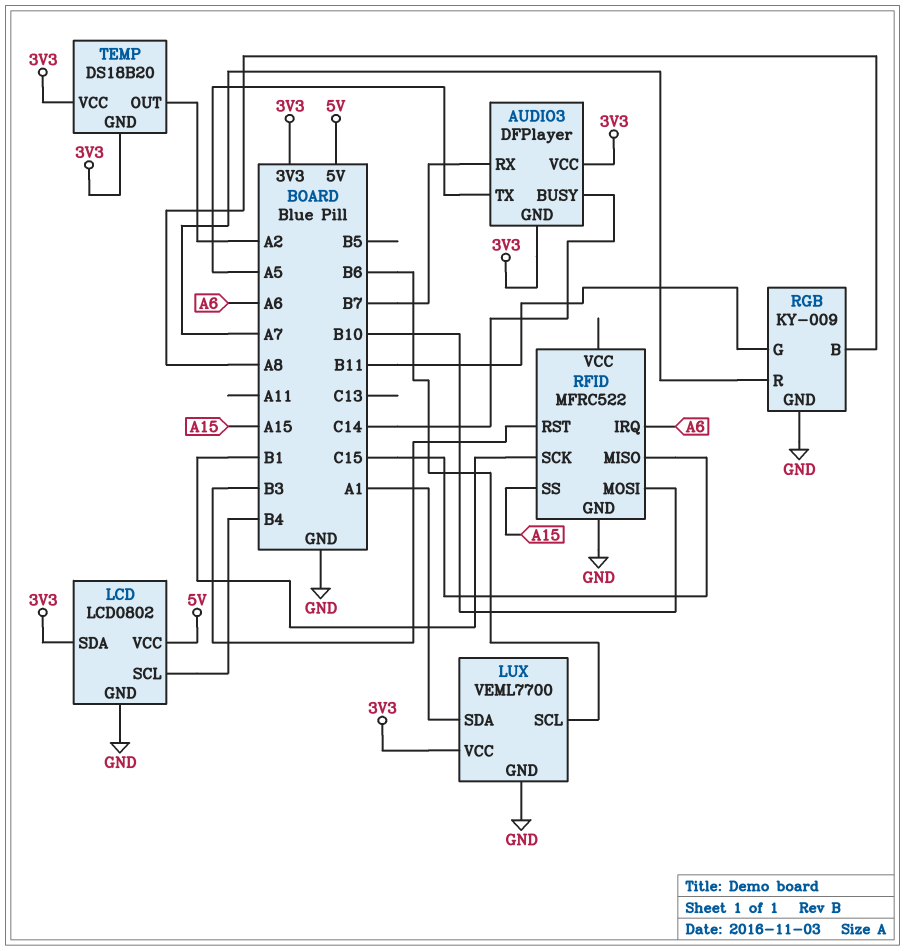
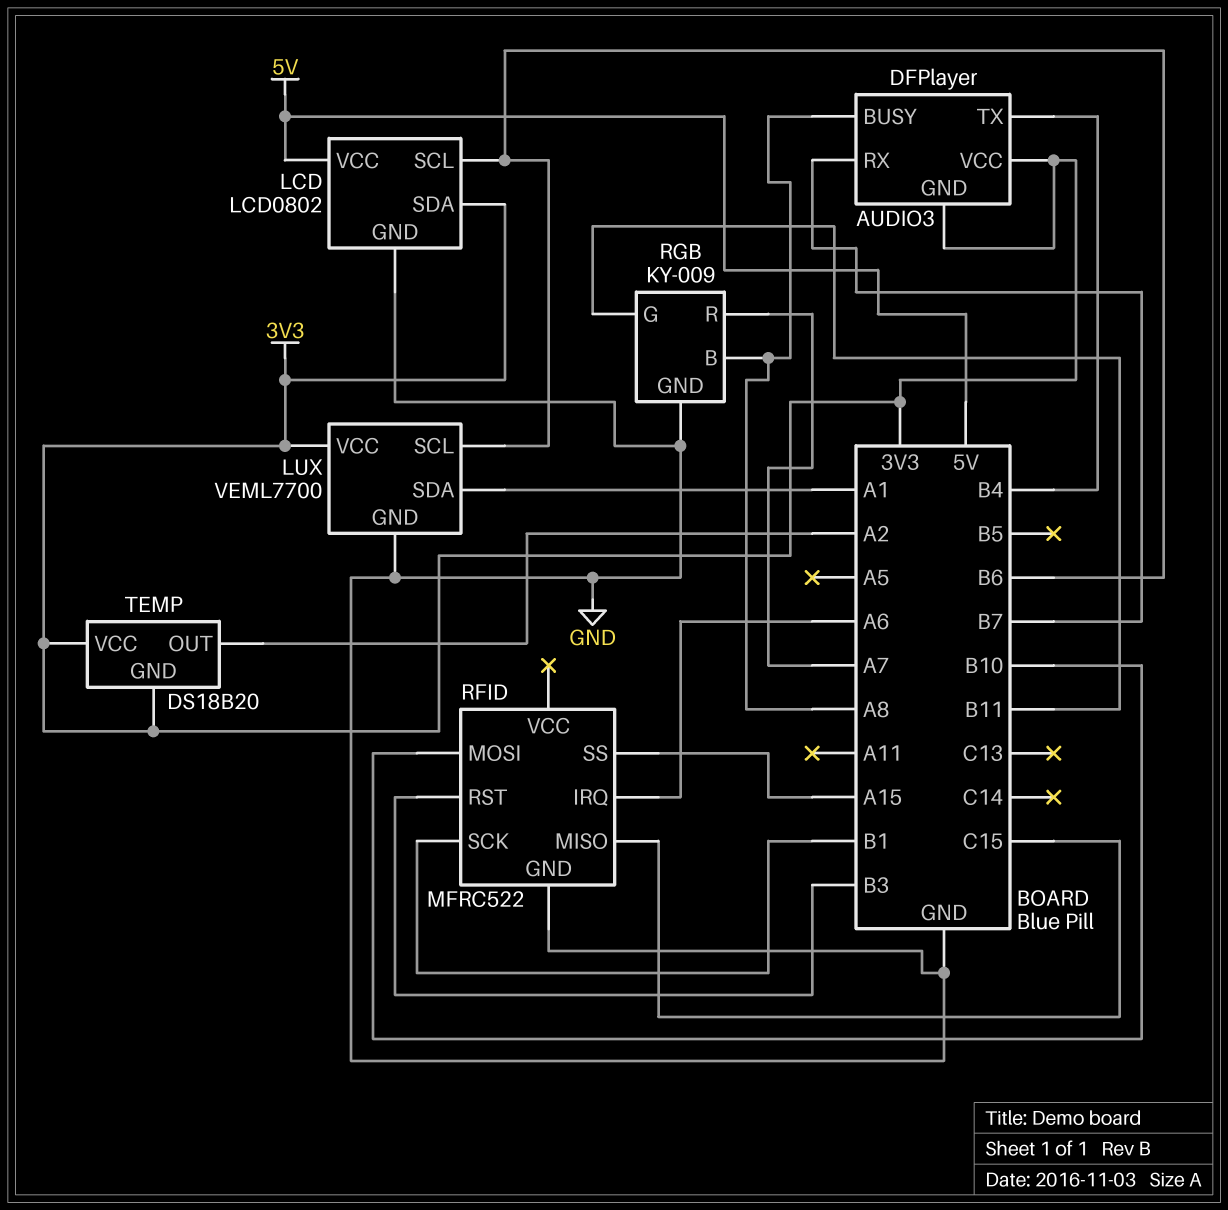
AUDIO3 pin BUSY: C14 -> A8
AUDIO3 pin TX: A5 -> B4
LCD pin SCL: B4 -> B6

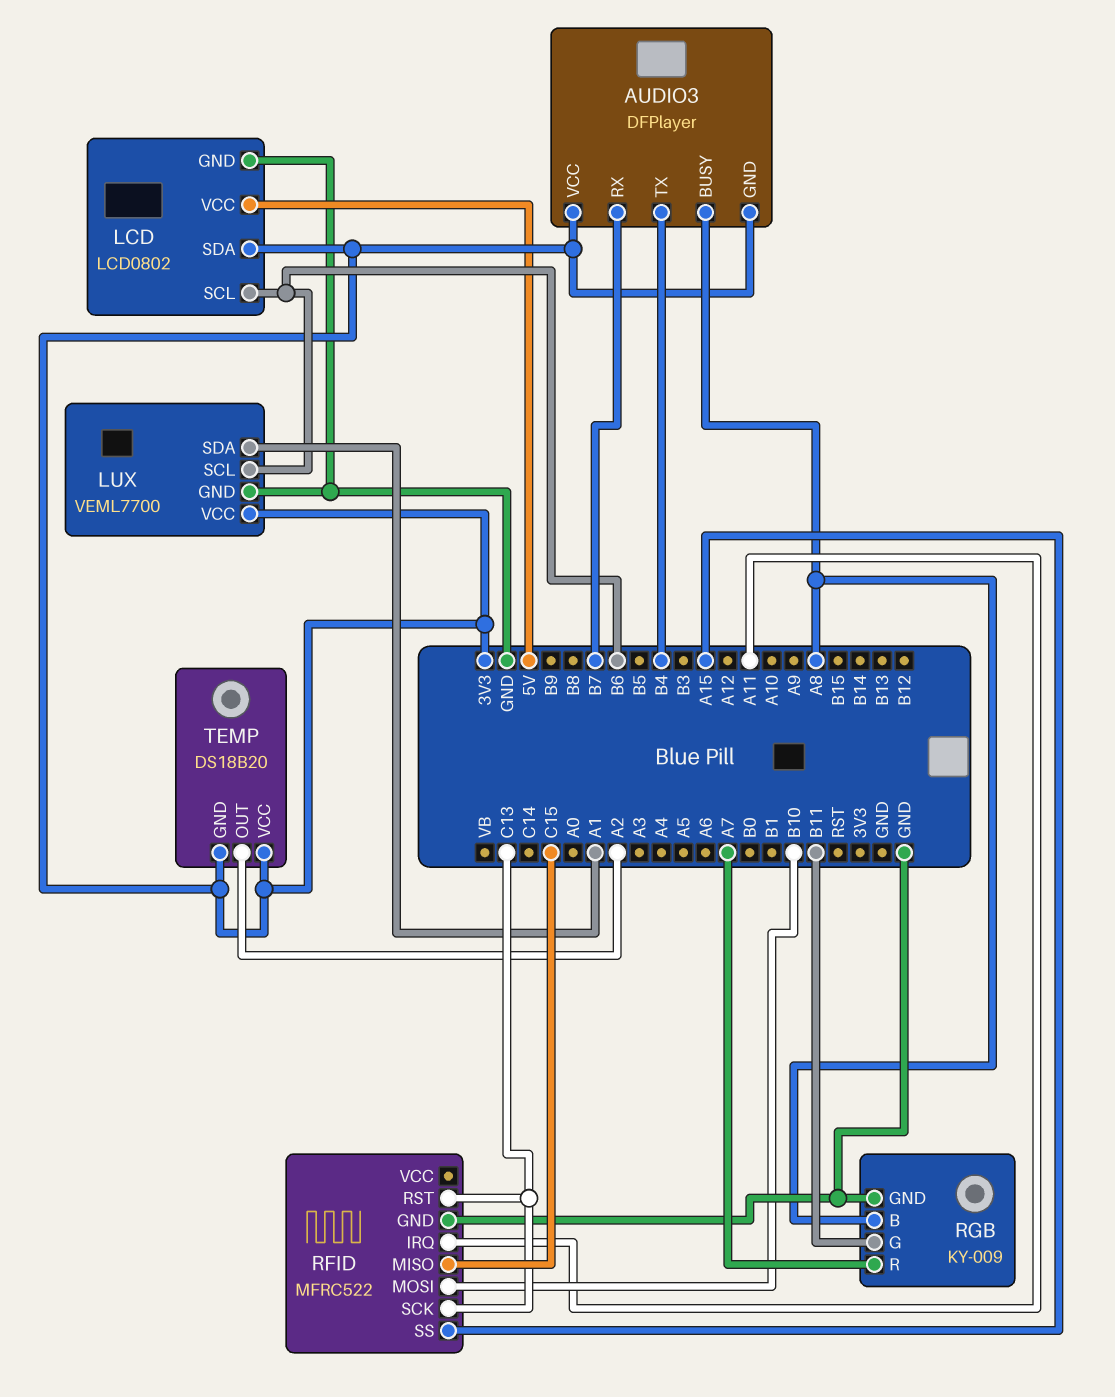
RFID pin IRQ: A6 -> A11
RFID pin RST: B3 -> C13
RFID pin SCK: B1 -> C13

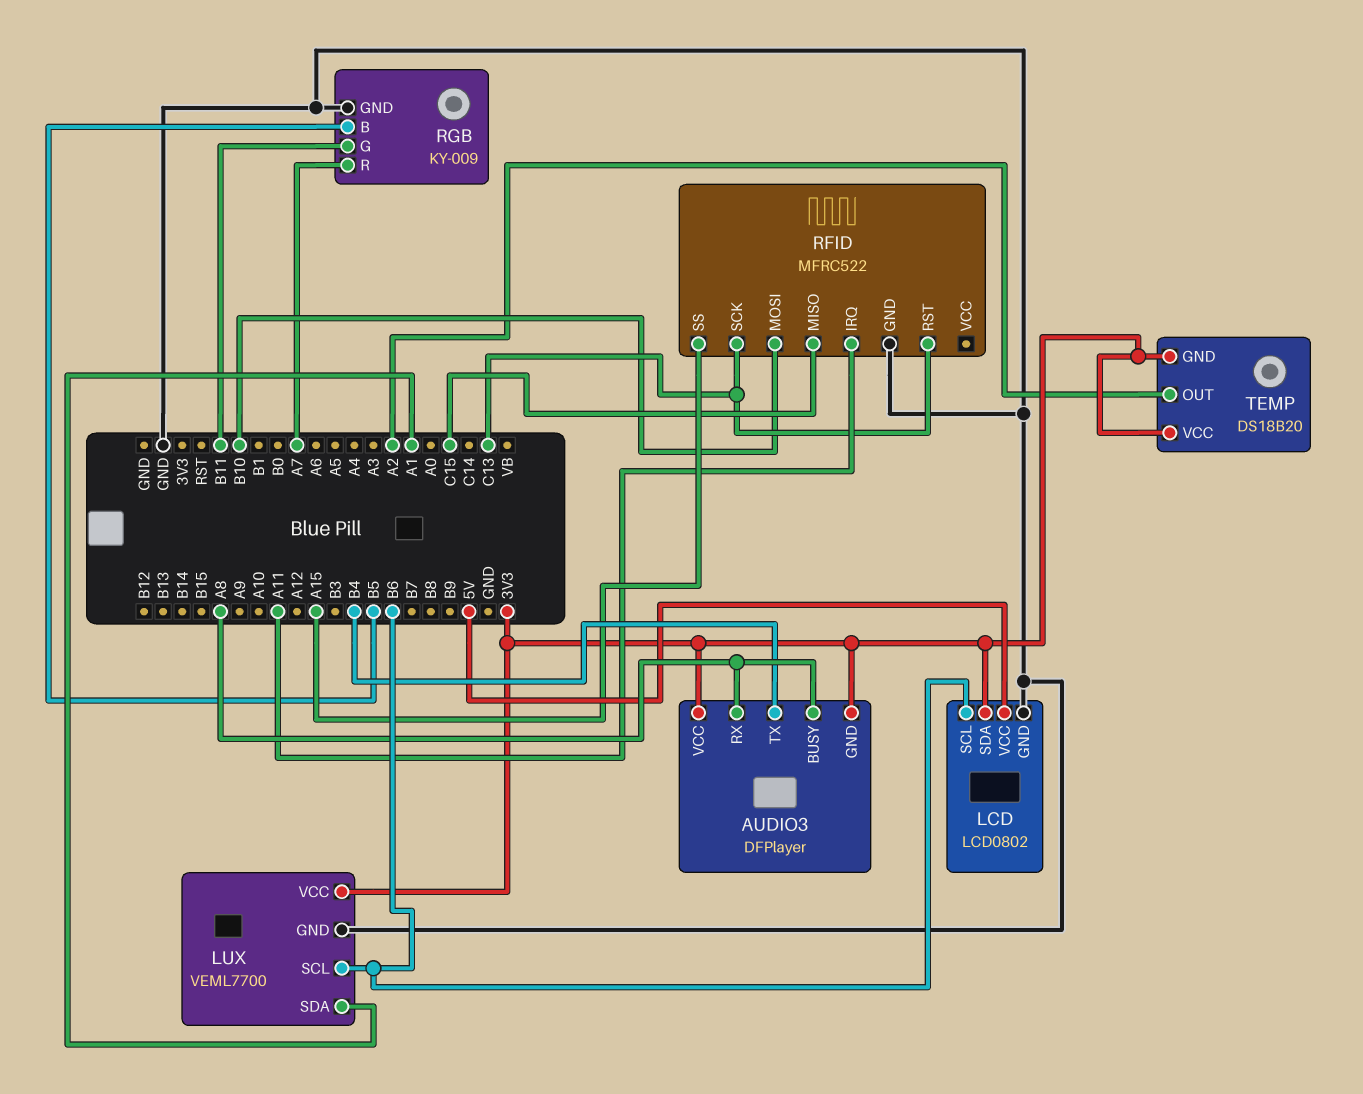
AUDIO3 pin RX: B7 -> A8
RGB pin B: A8 -> B5

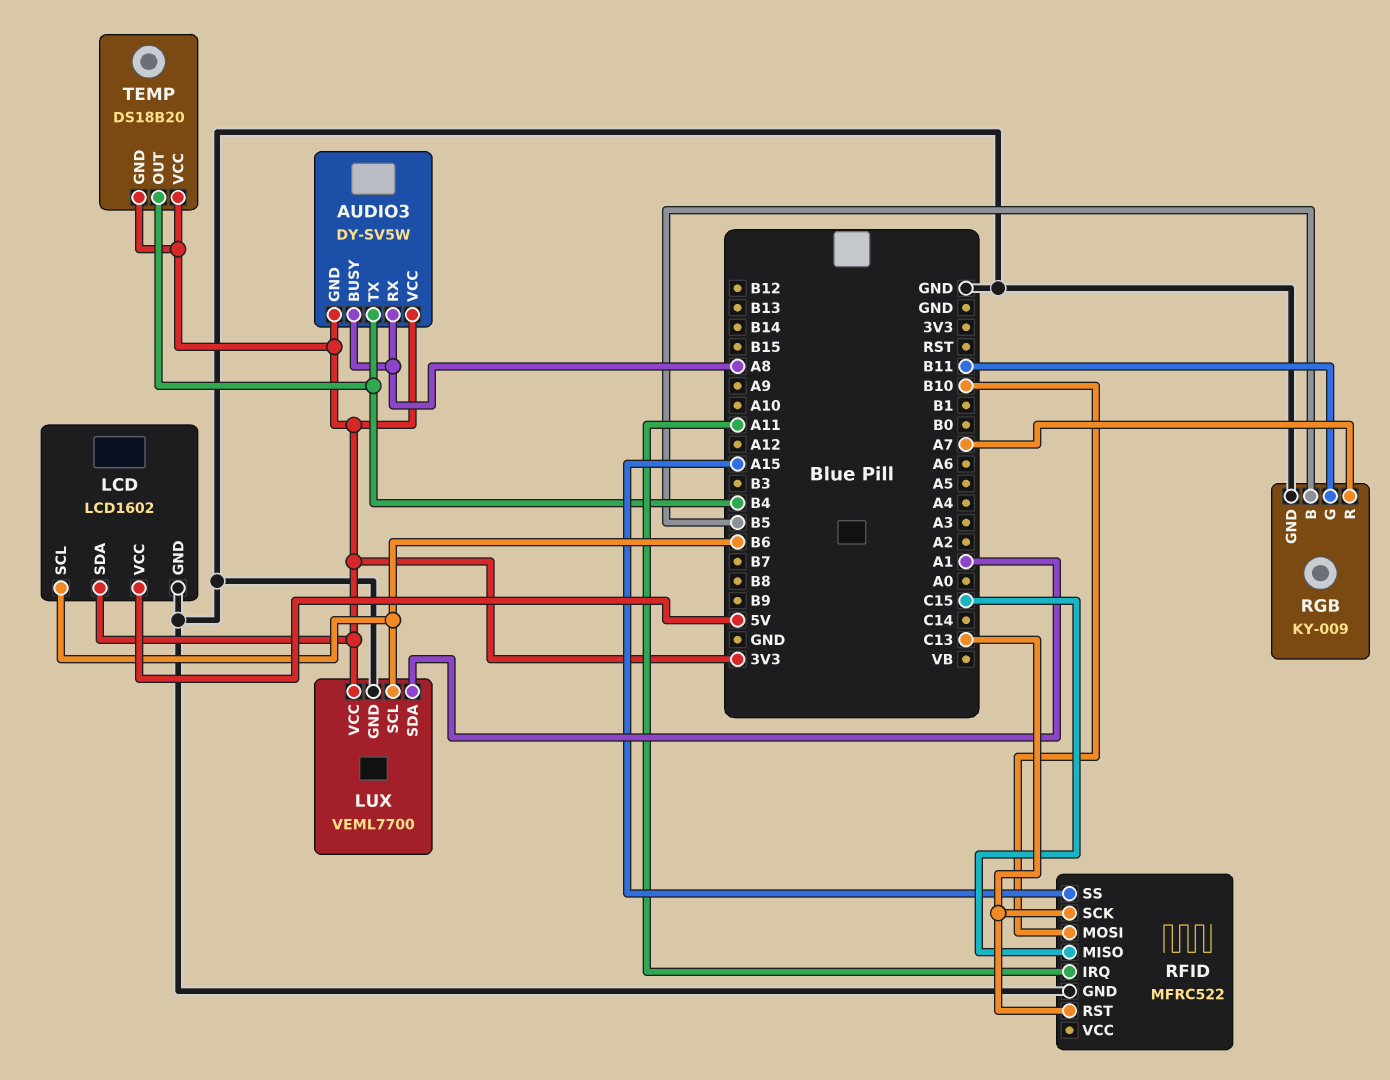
AUDIO3: DFPlayer -> DY-SV5W
LCD: LCD0802 -> LCD1602
TEMP pin OUT: A2 -> B4

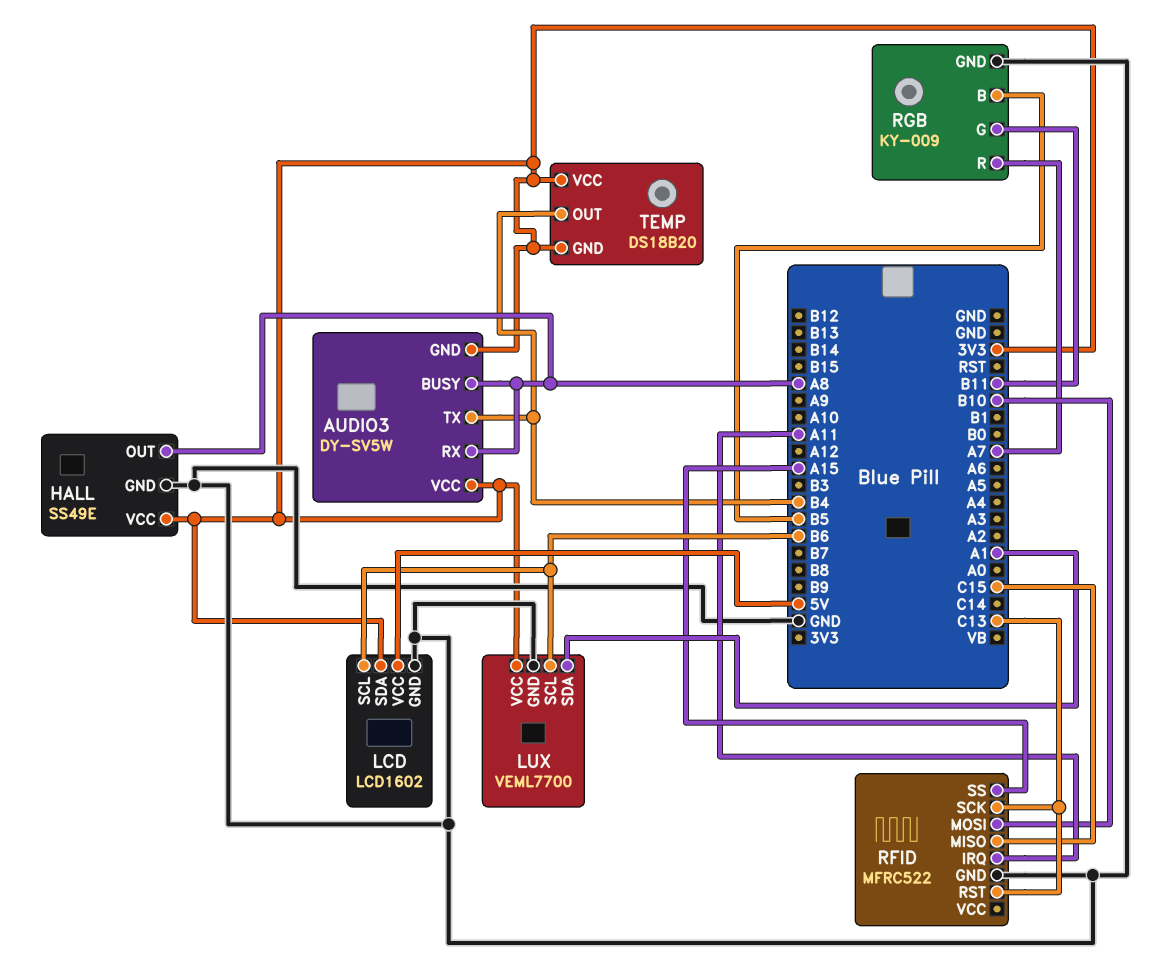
HALL: none -> SS49E
HALL pin GND: none -> GND
HALL pin OUT: none -> A8
HALL pin VCC: none -> 3V3

